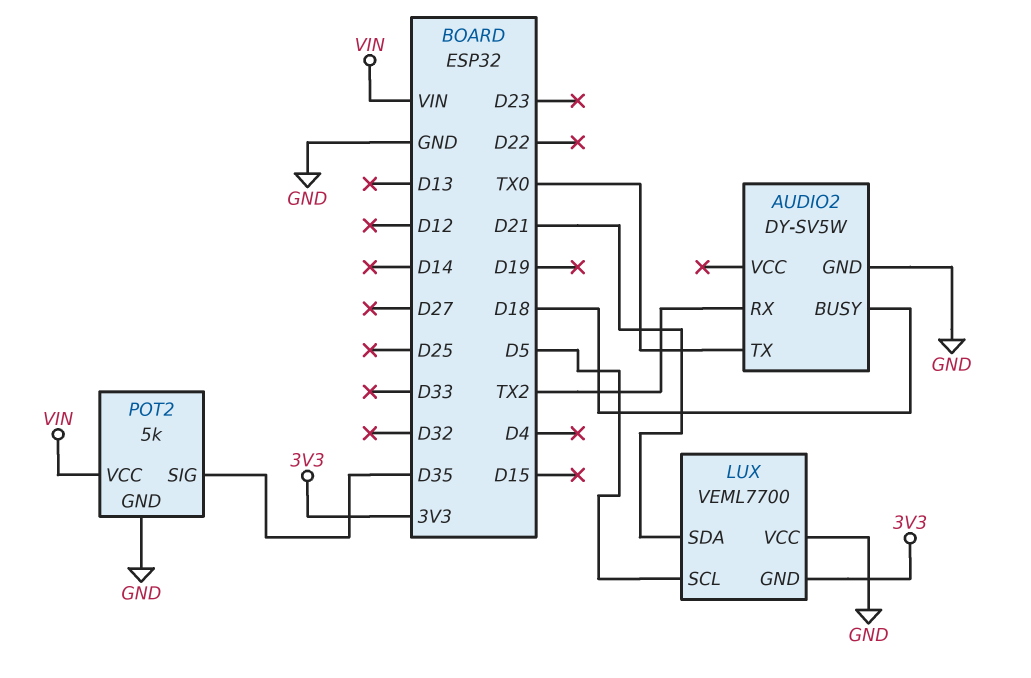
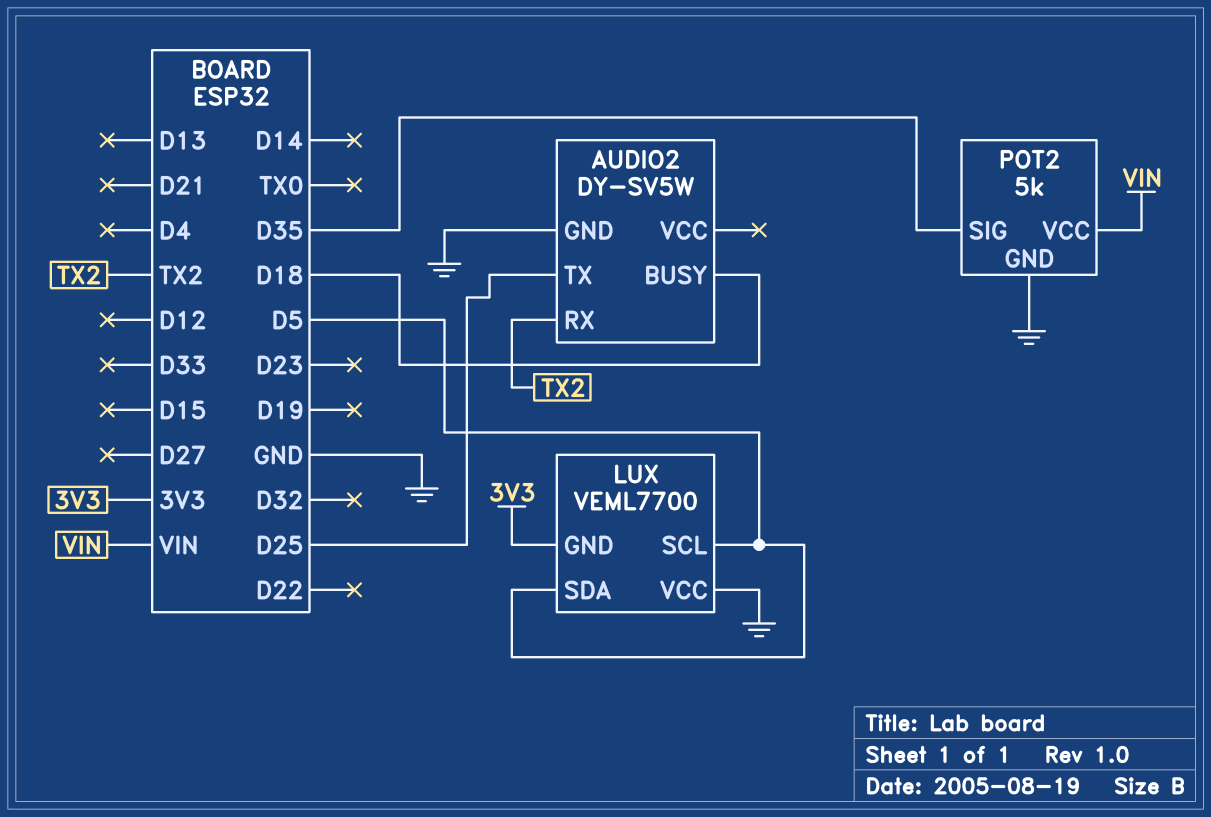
AUDIO2 pin TX: TX0 -> D25
LUX pin SDA: D21 -> D5

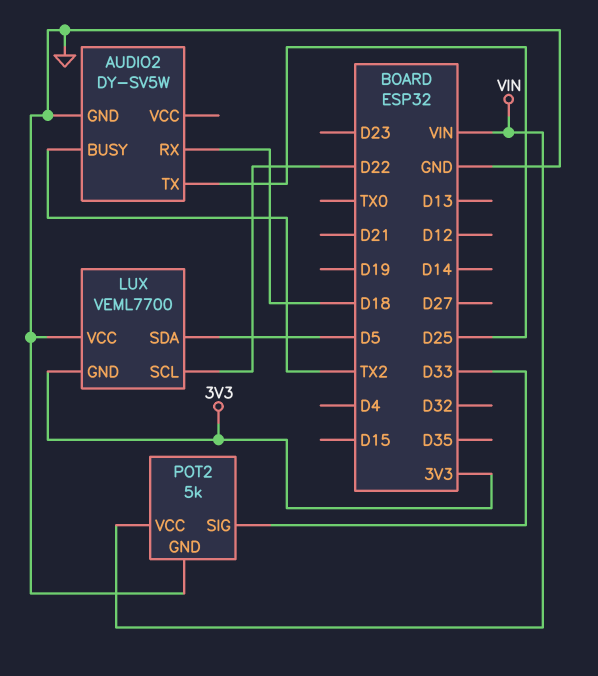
AUDIO2 pin BUSY: D18 -> TX2
AUDIO2 pin RX: TX2 -> D18
LUX pin SCL: D5 -> D22
POT2 pin SIG: D35 -> D33

